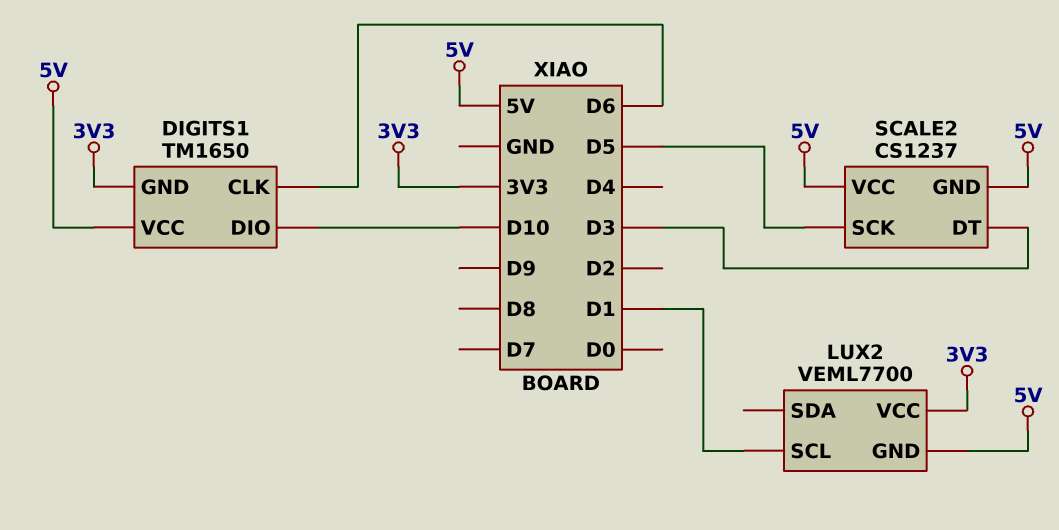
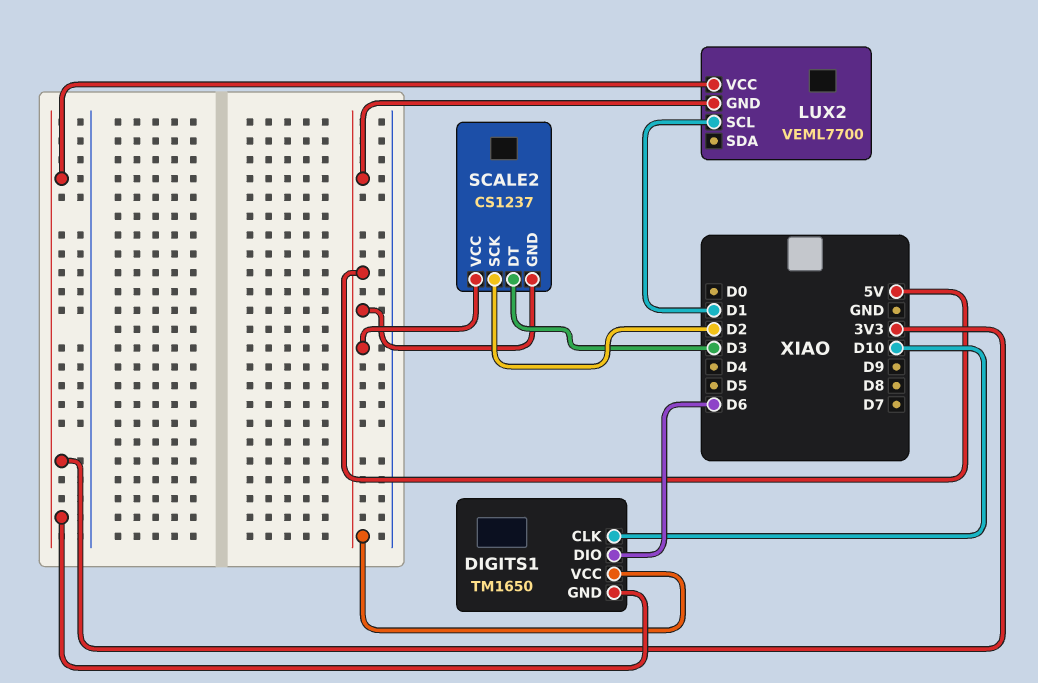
DIGITS1 pin CLK: D6 -> D10
DIGITS1 pin DIO: D10 -> D6
SCALE2 pin SCK: D5 -> D2

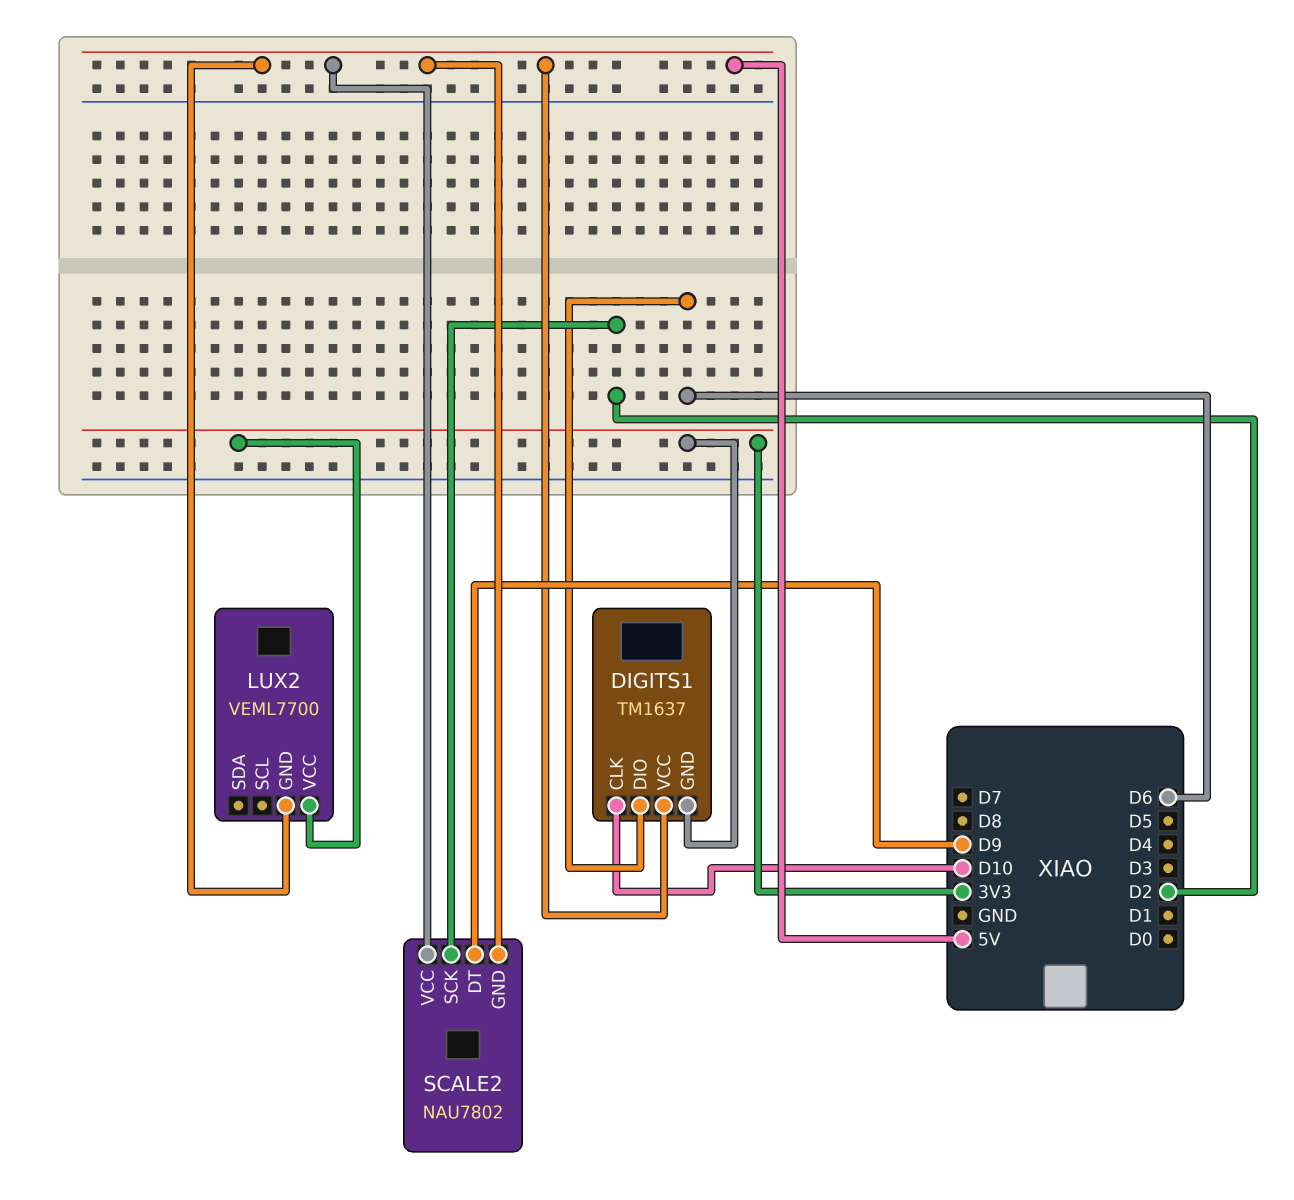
DIGITS1: TM1650 -> TM1637
LUX2 pin SCL: D1 -> none
SCALE2: CS1237 -> NAU7802
SCALE2 pin DT: D3 -> D9

